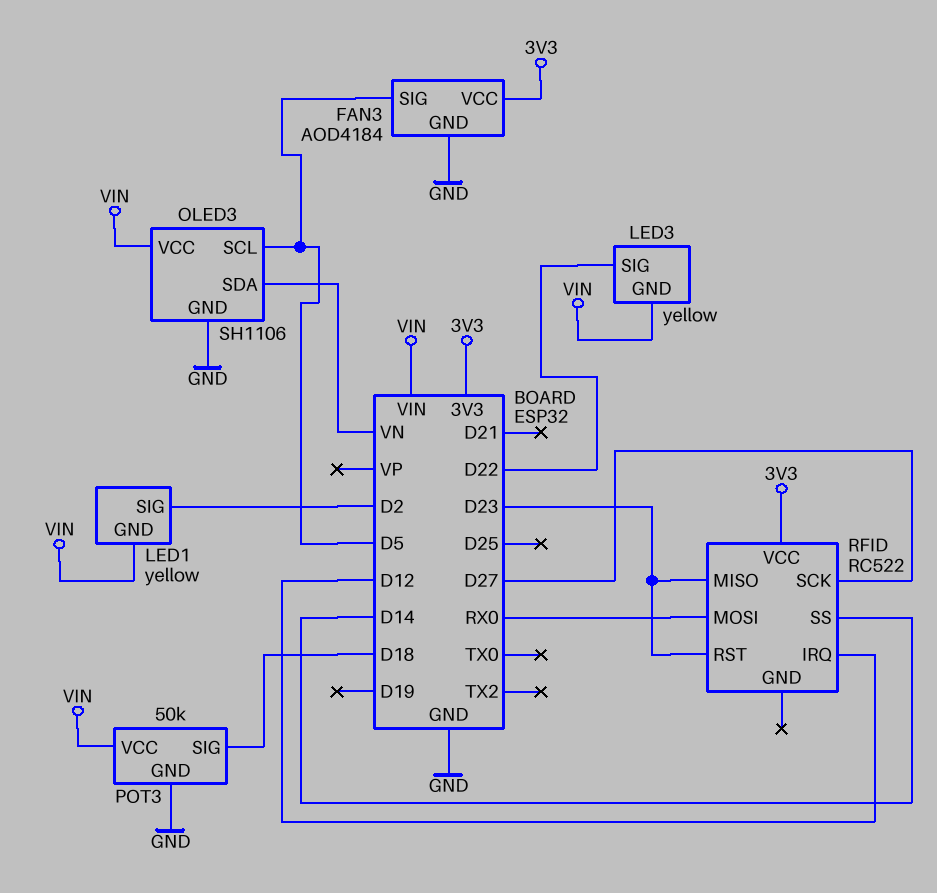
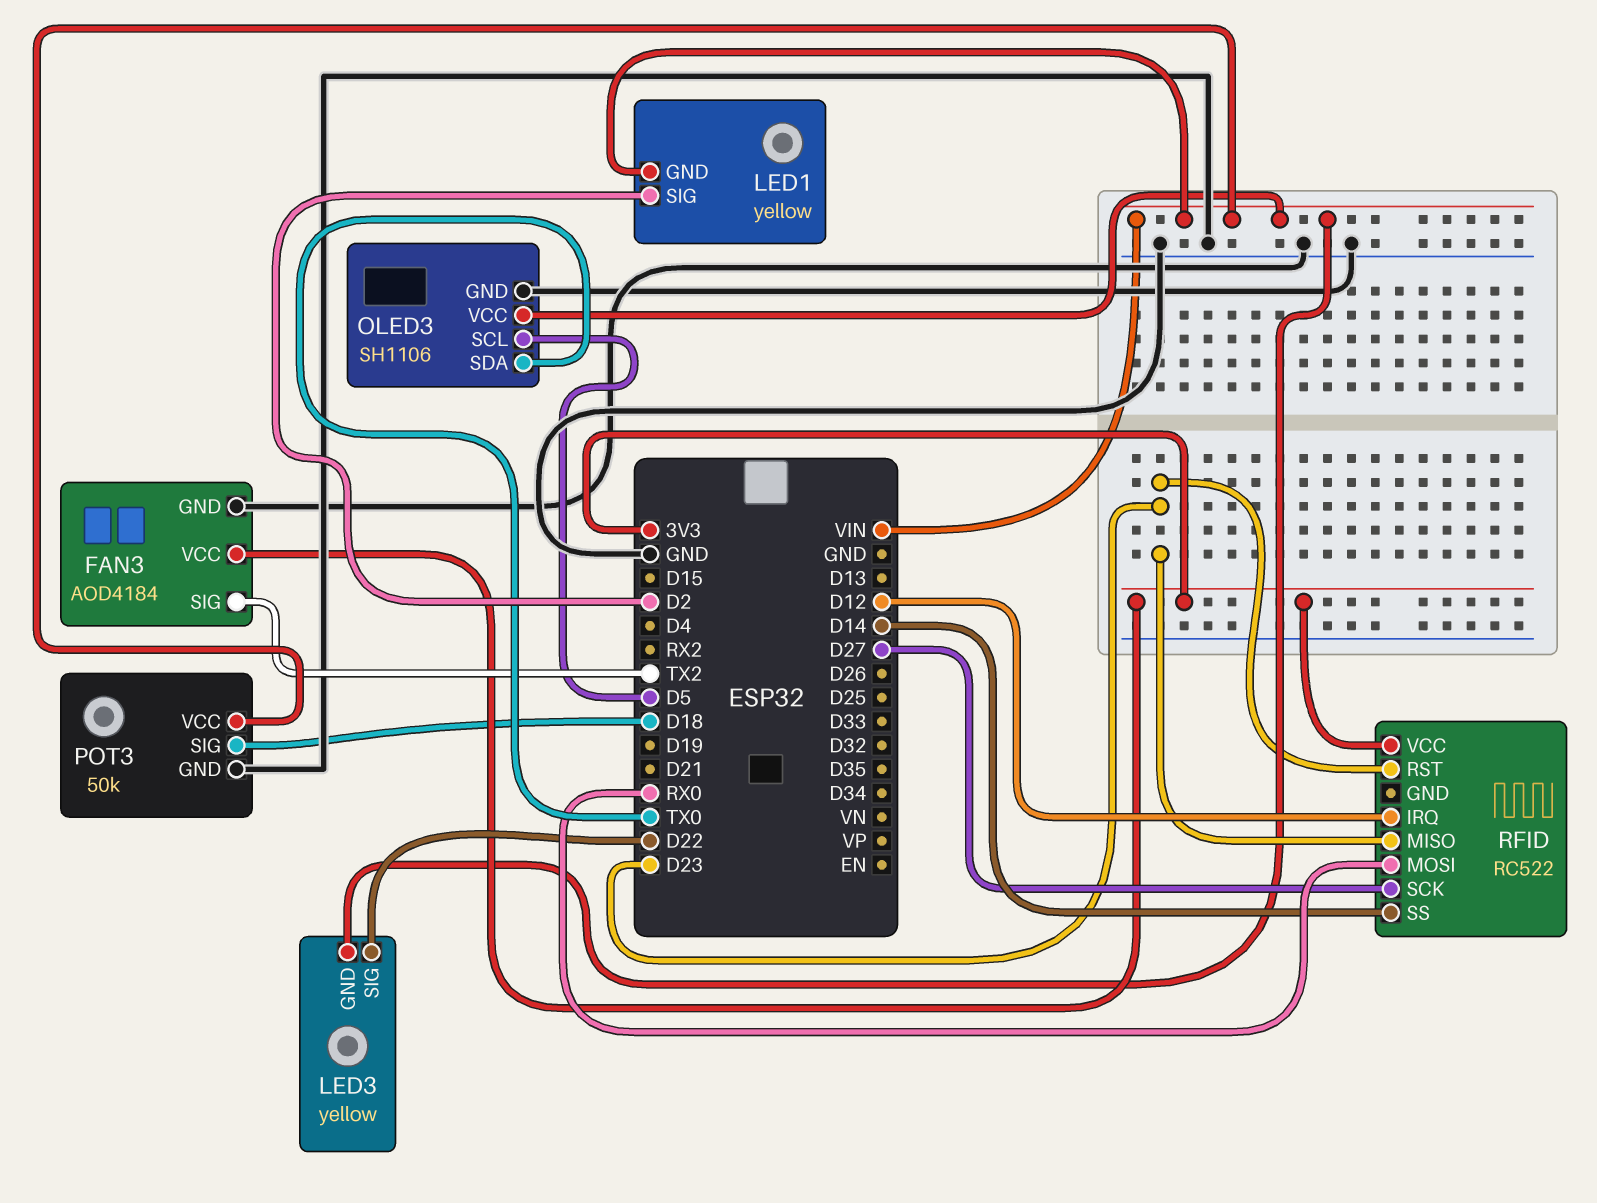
FAN3 pin SIG: D5 -> TX2
OLED3 pin SDA: VN -> TX0

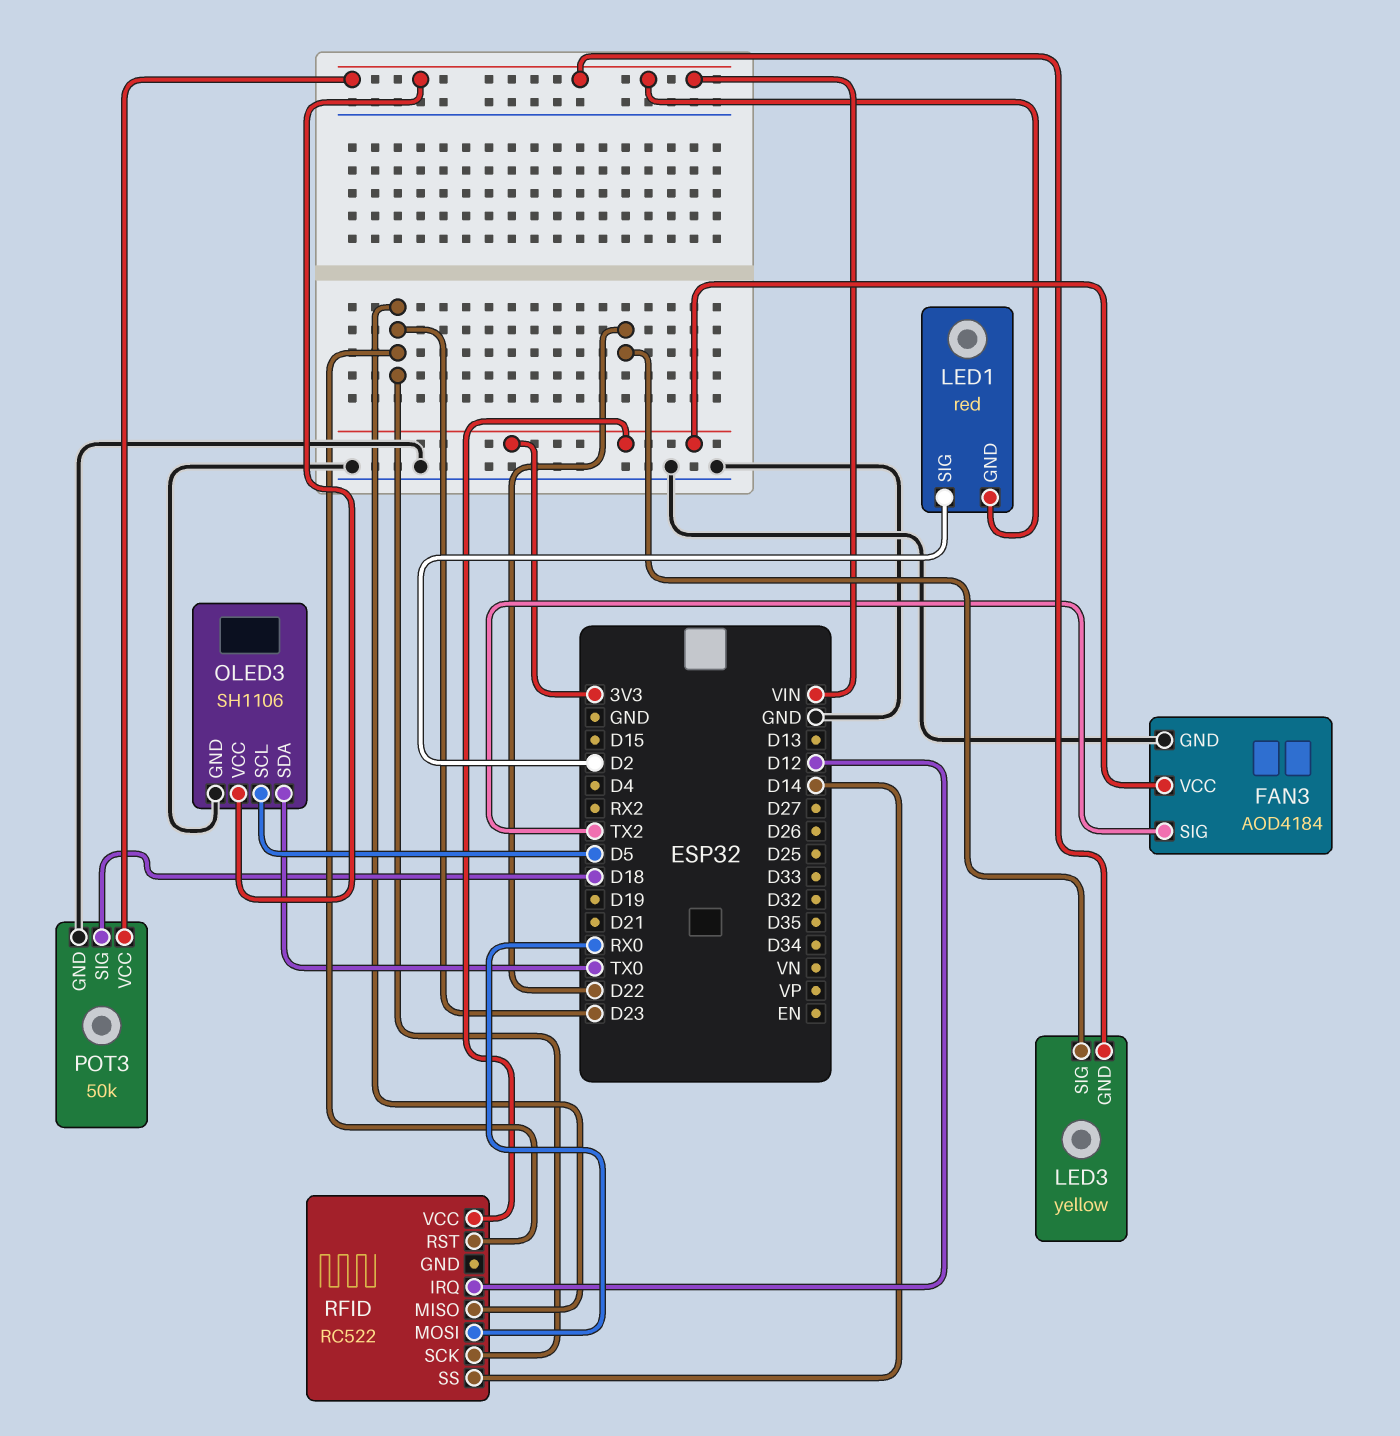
LED1: yellow -> red
RFID pin SCK: D27 -> D23

